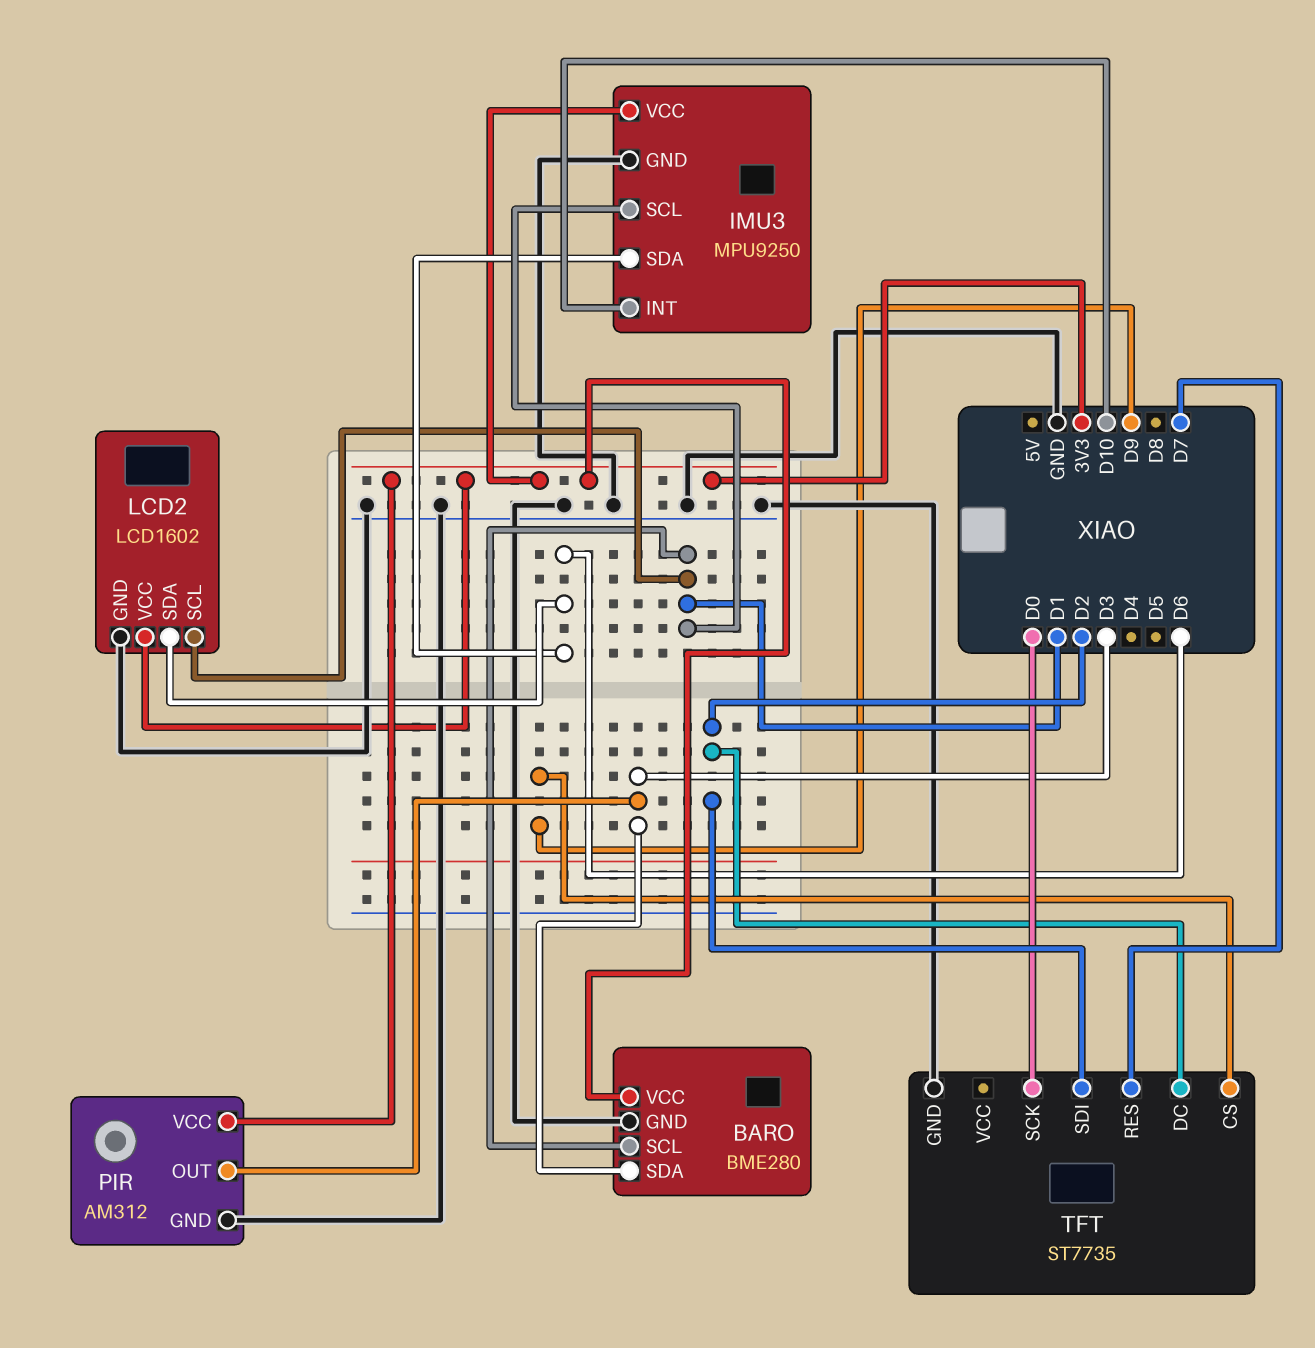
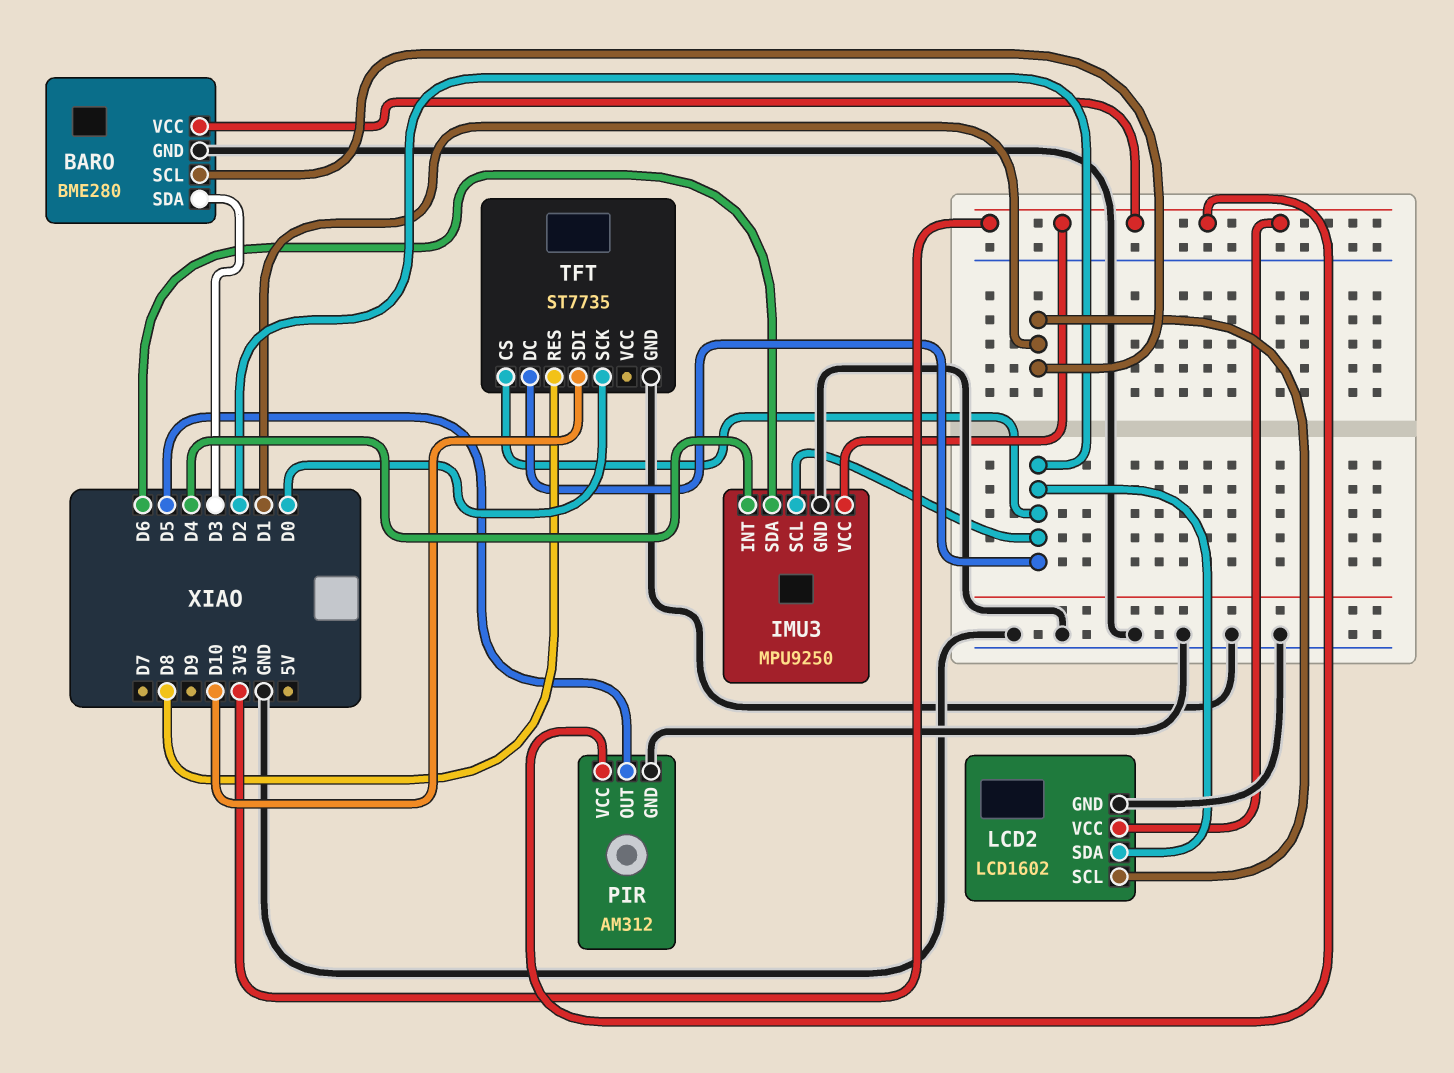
IMU3 pin INT: D10 -> D4
IMU3 pin SCL: D1 -> D2
LCD2 pin SDA: D6 -> D2
PIR pin OUT: D3 -> D5
TFT pin CS: D9 -> D2
TFT pin RES: D7 -> D8
TFT pin SDI: D2 -> D10

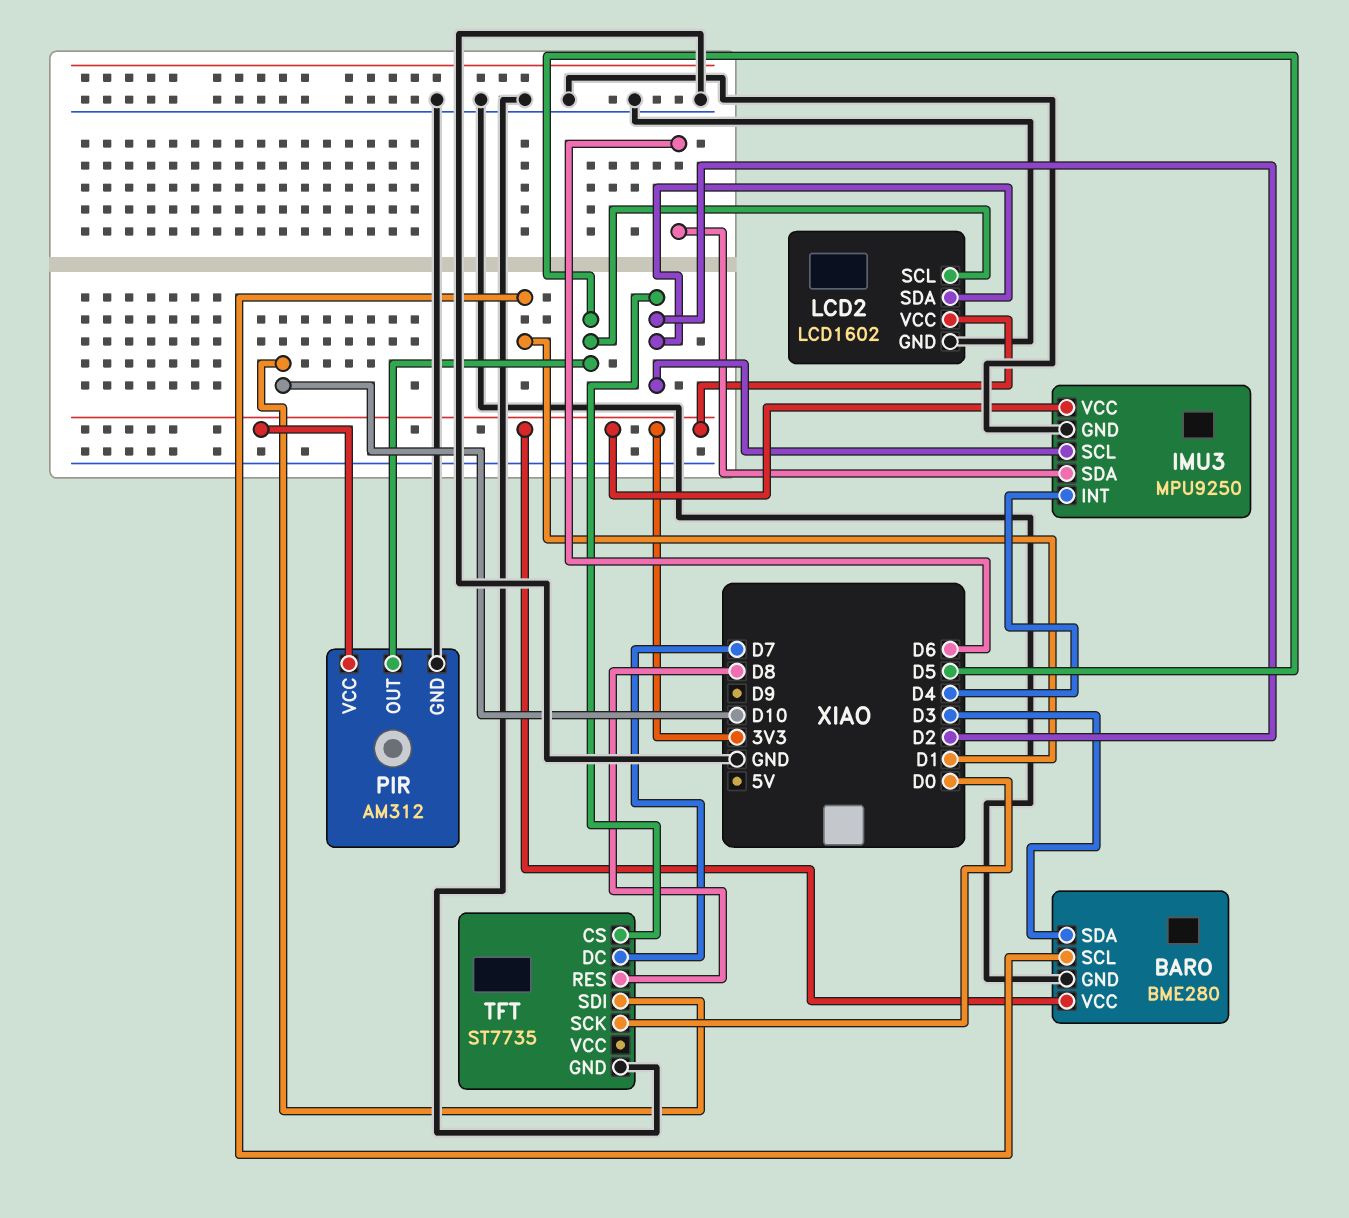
LCD2 pin SCL: D1 -> D5
TFT pin DC: D2 -> D7

